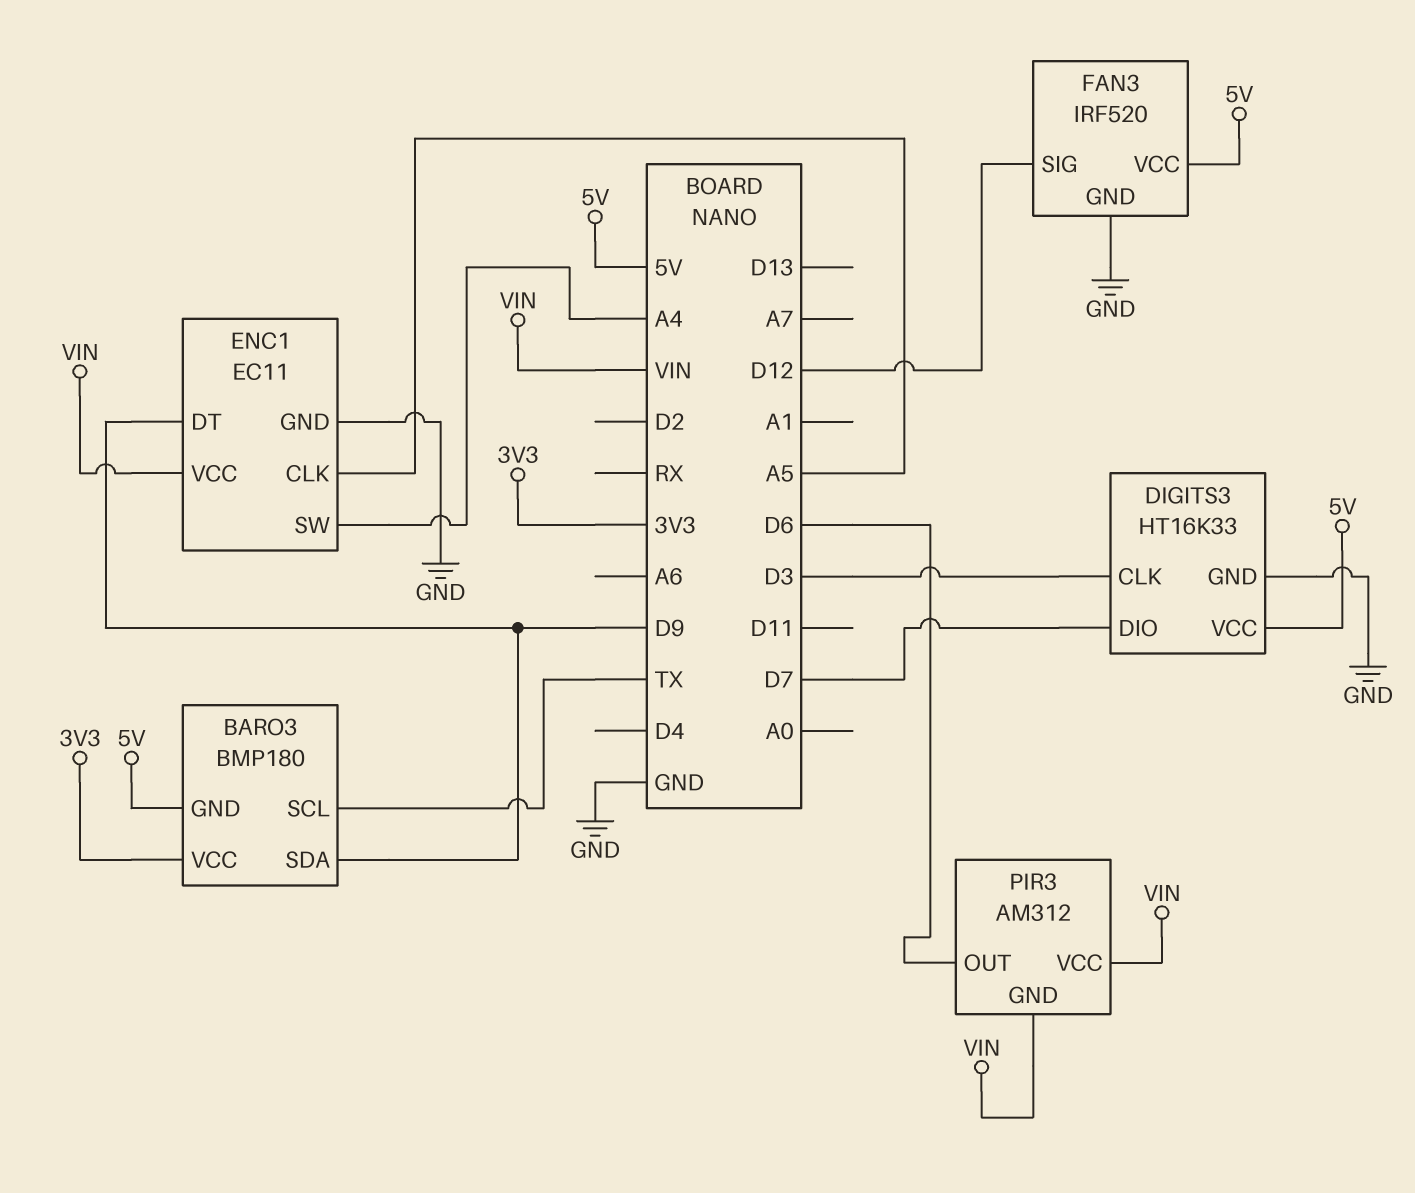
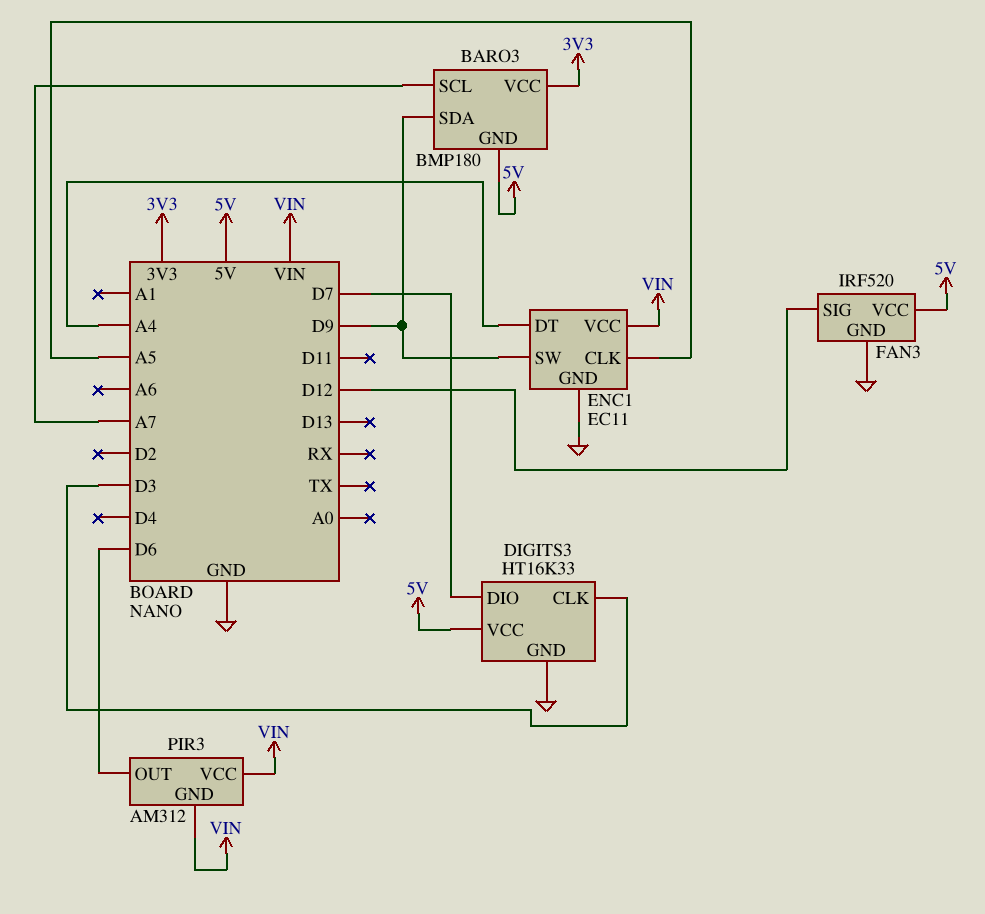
BARO3 pin SCL: TX -> A7
ENC1 pin DT: D9 -> A4
ENC1 pin SW: A4 -> D9

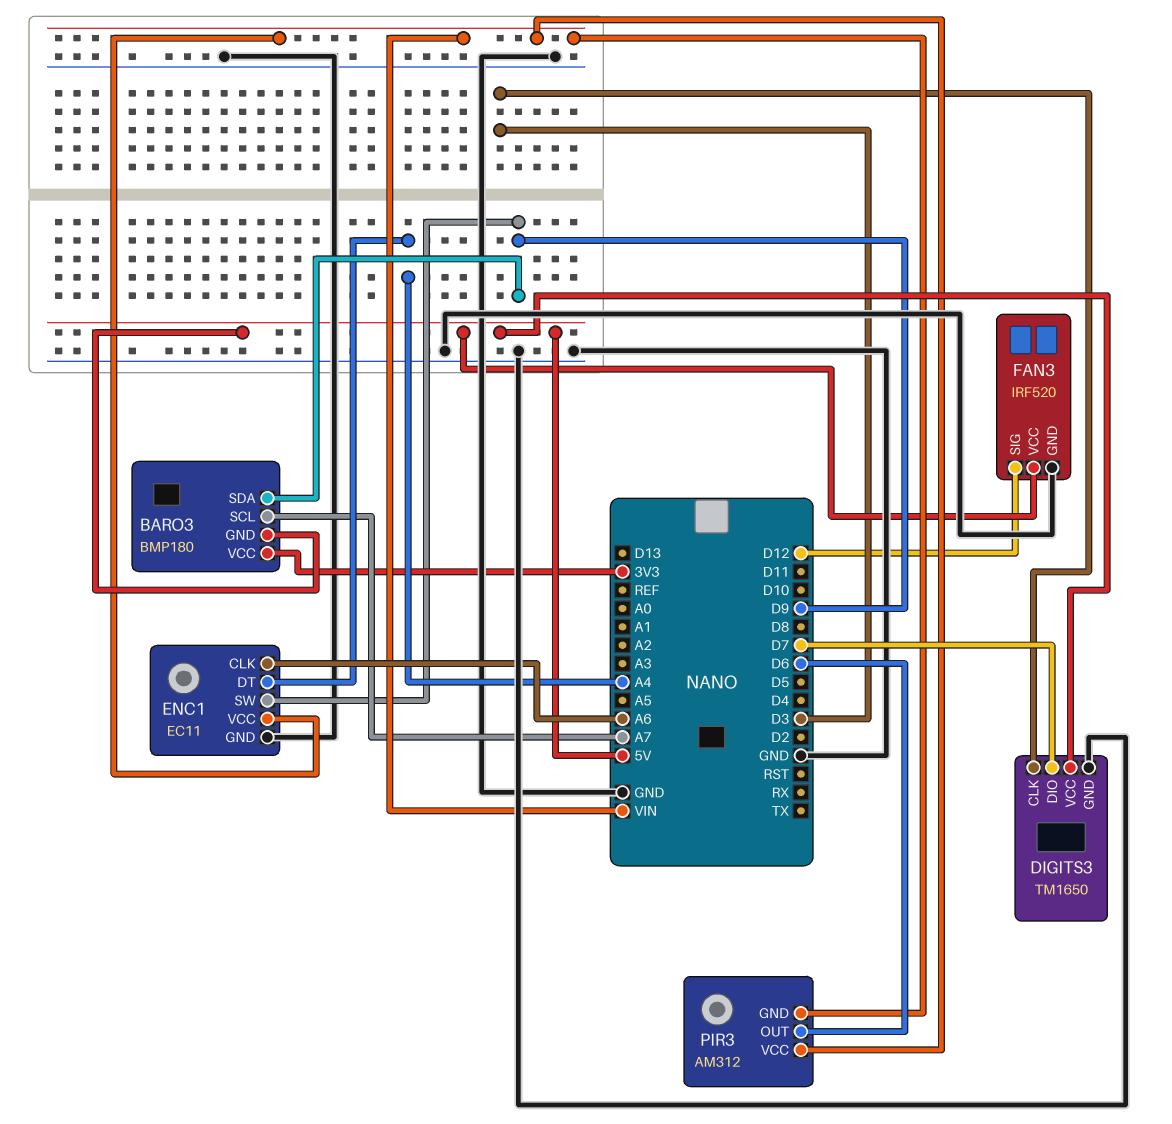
DIGITS3: HT16K33 -> TM1650
ENC1 pin CLK: A5 -> A6

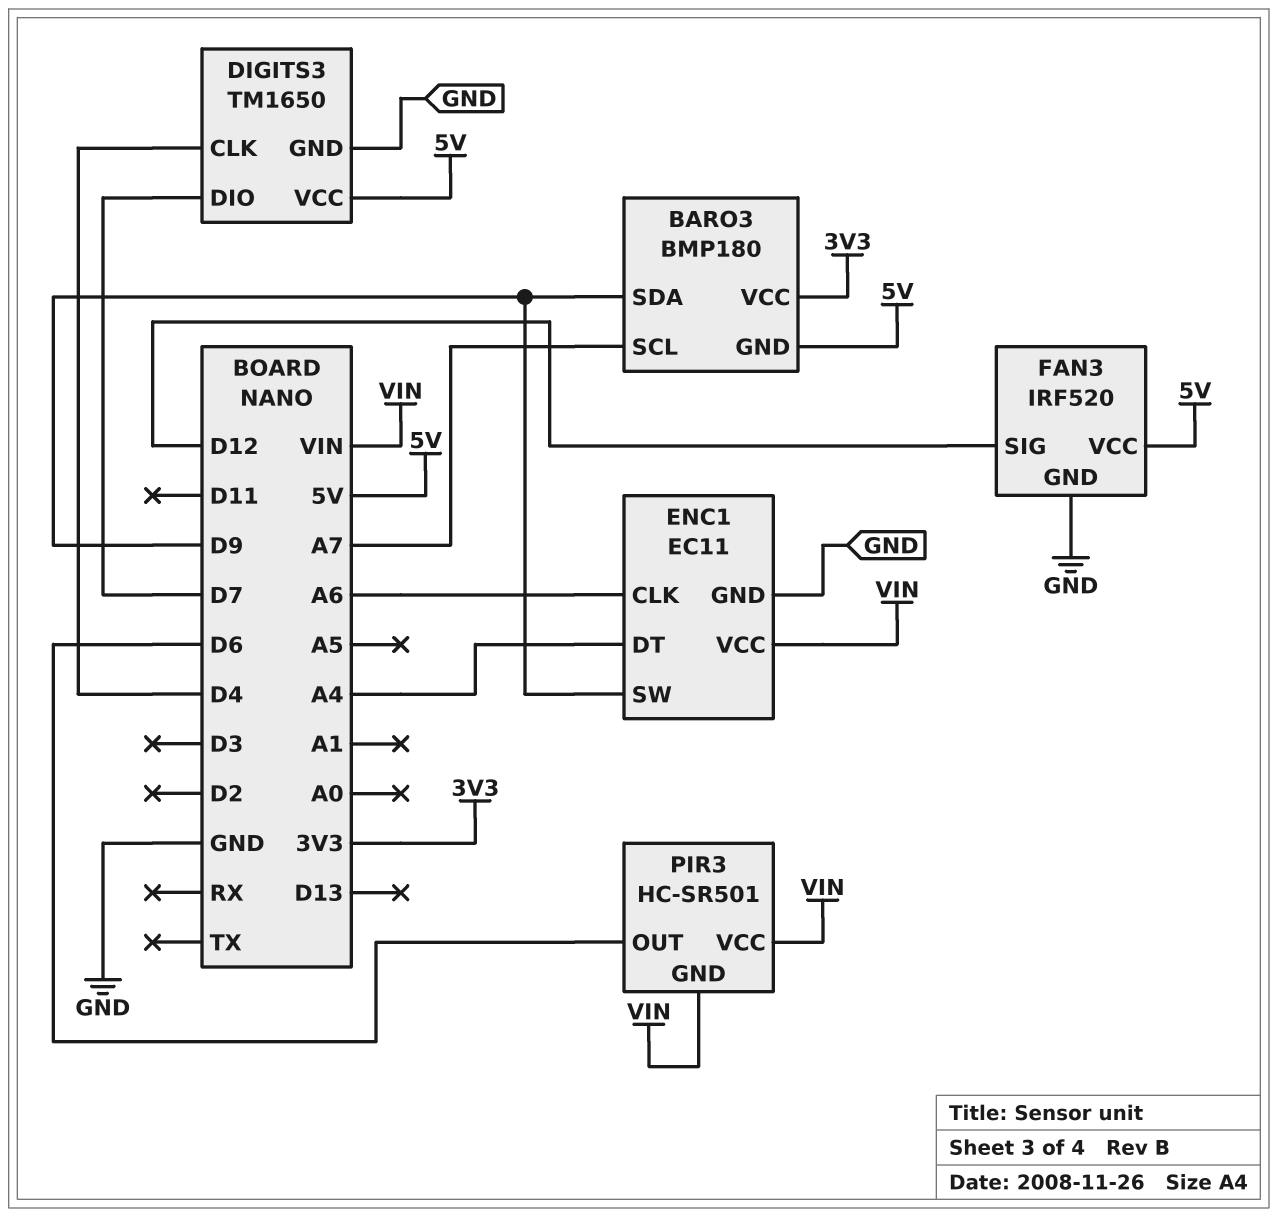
DIGITS3 pin CLK: D3 -> D4
PIR3: AM312 -> HC-SR501

